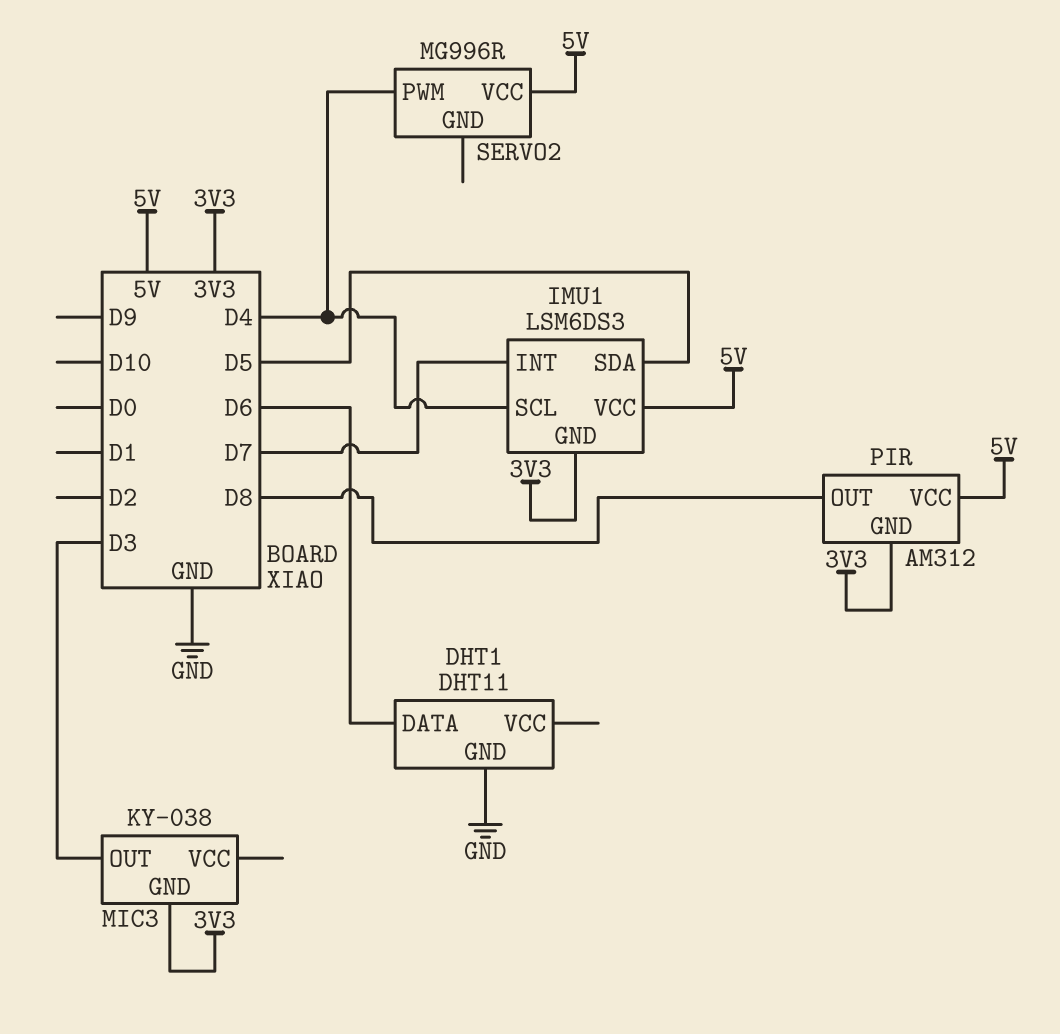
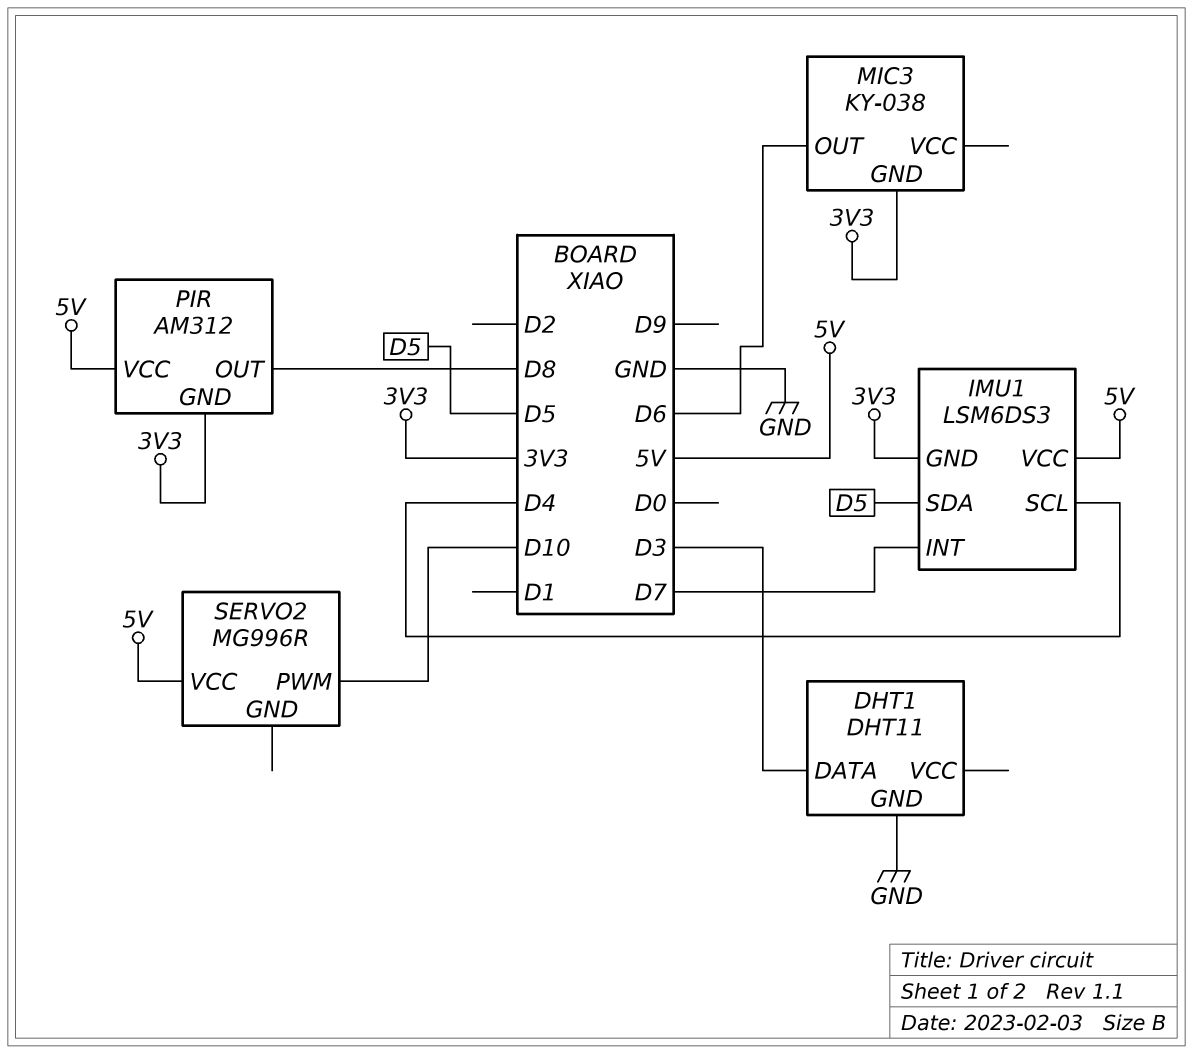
DHT1 pin DATA: D6 -> D3
MIC3 pin OUT: D3 -> D6
SERVO2 pin PWM: D4 -> D10

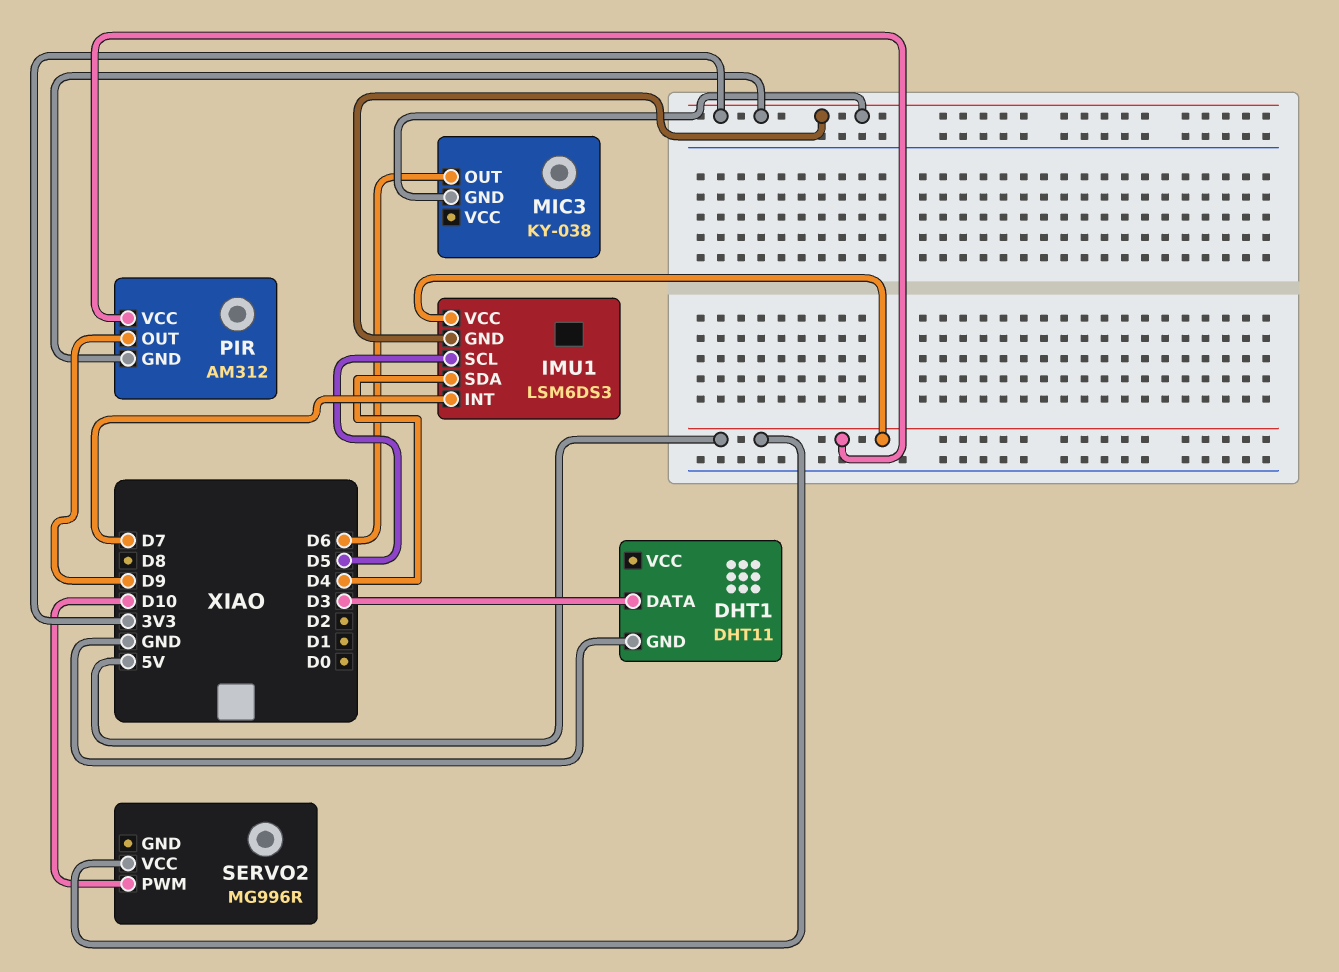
IMU1 pin SCL: D4 -> D5
IMU1 pin SDA: D5 -> D4
PIR pin OUT: D8 -> D9

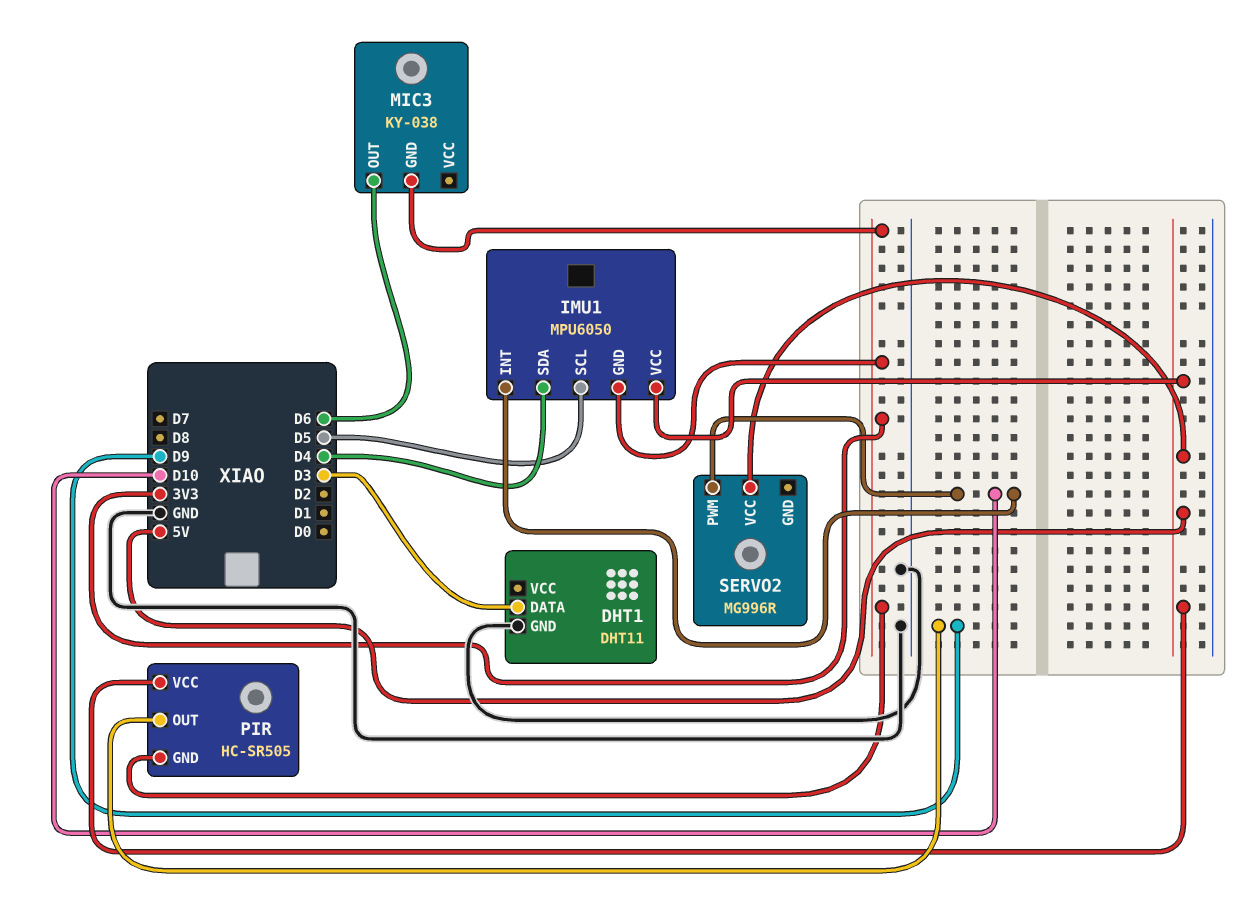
IMU1: LSM6DS3 -> MPU6050
IMU1 pin INT: D7 -> D10
PIR: AM312 -> HC-SR505

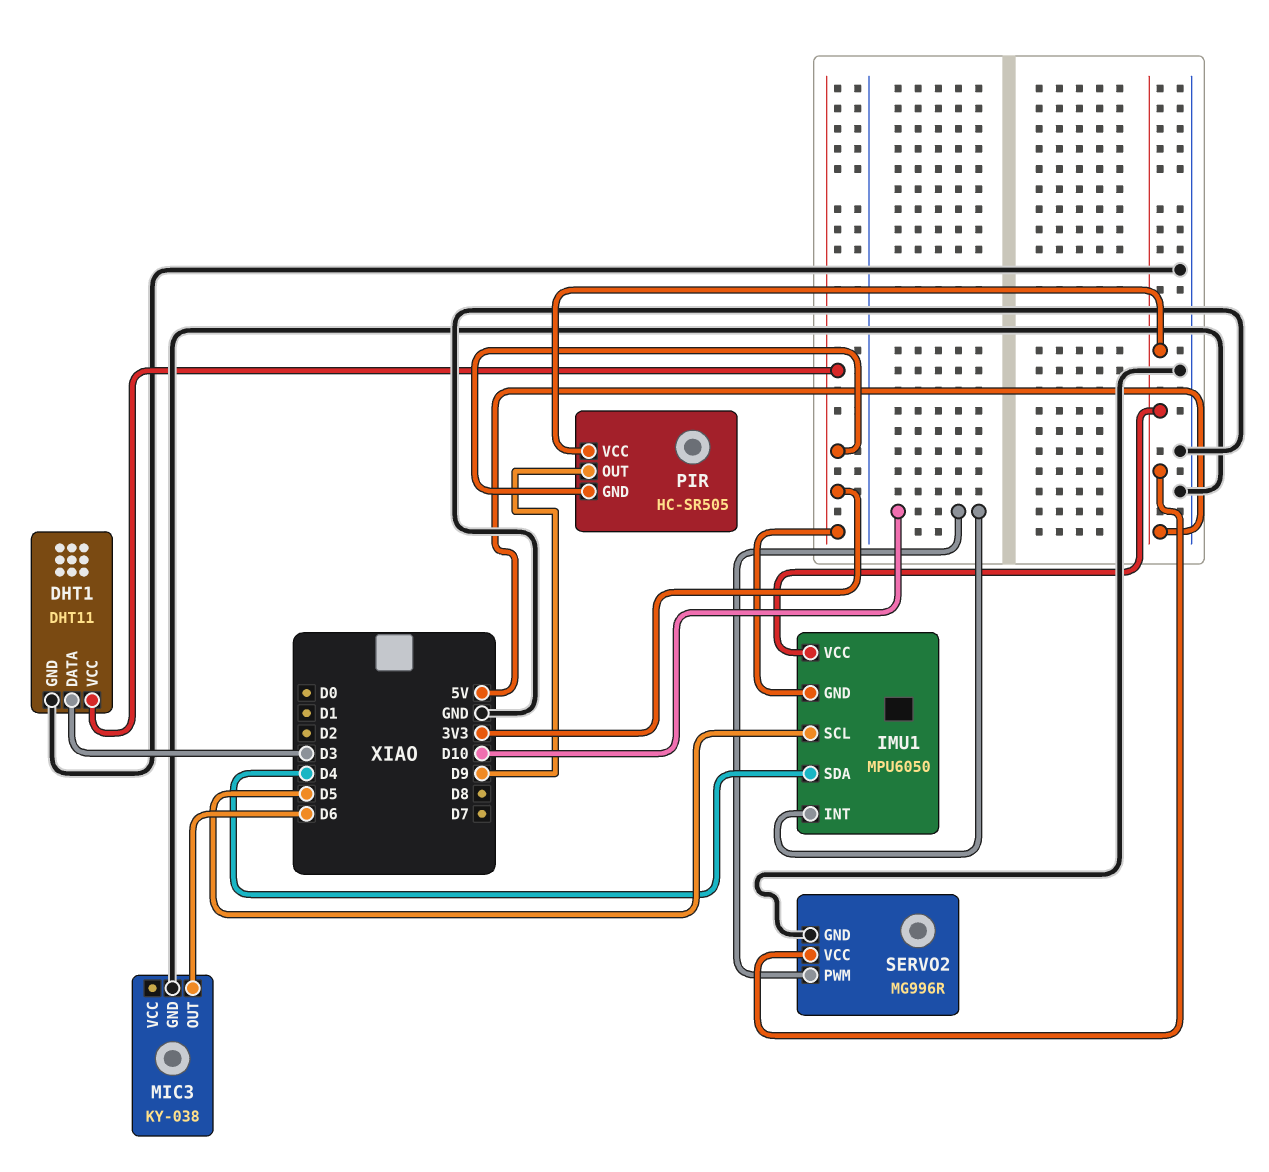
DHT1 pin VCC: none -> 3V3
MIC3 pin GND: 3V3 -> GND
SERVO2 pin GND: none -> GND

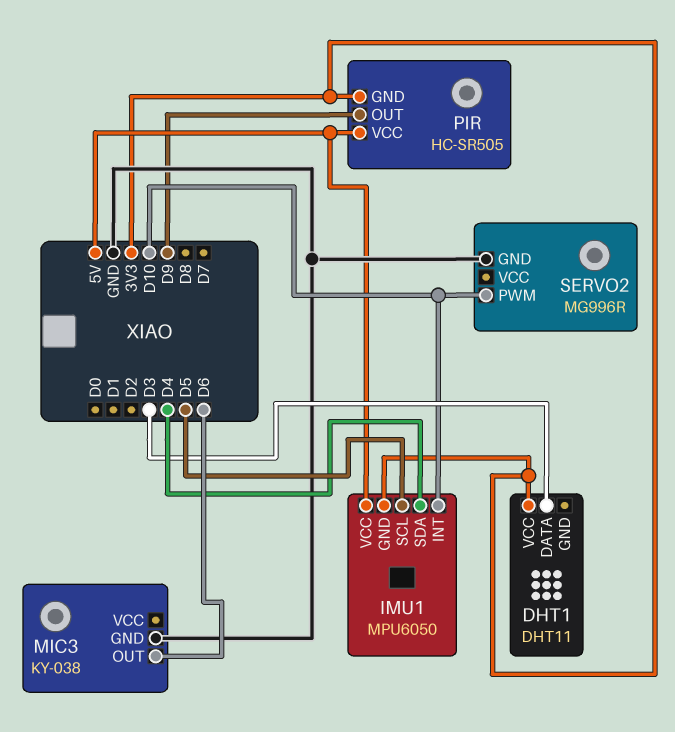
DHT1 pin GND: GND -> none
SERVO2 pin VCC: 5V -> none

